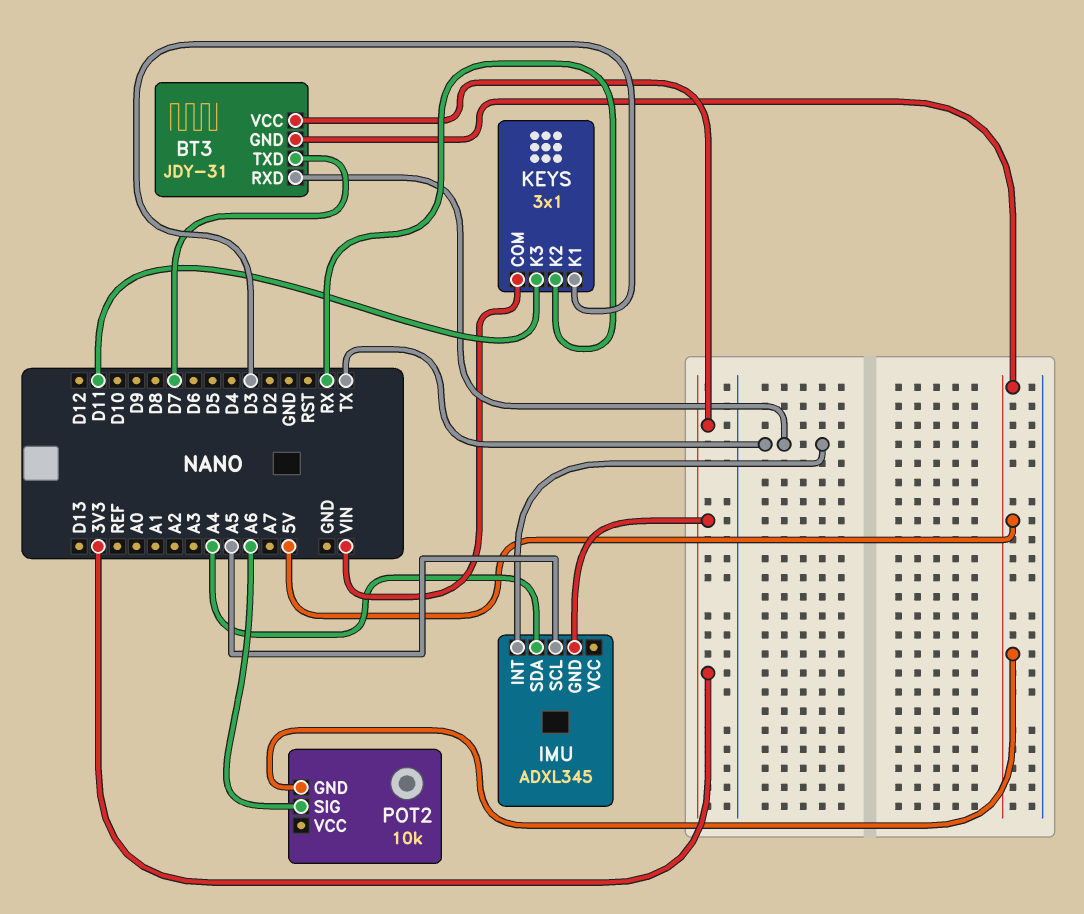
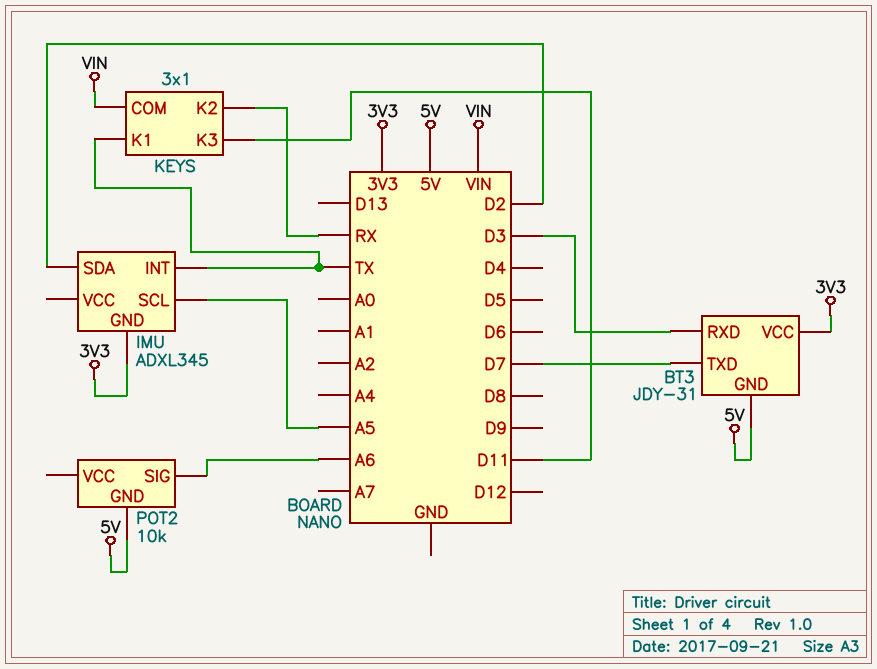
BT3 pin RXD: TX -> D3
IMU pin SDA: A4 -> D2
KEYS pin K1: D3 -> TX

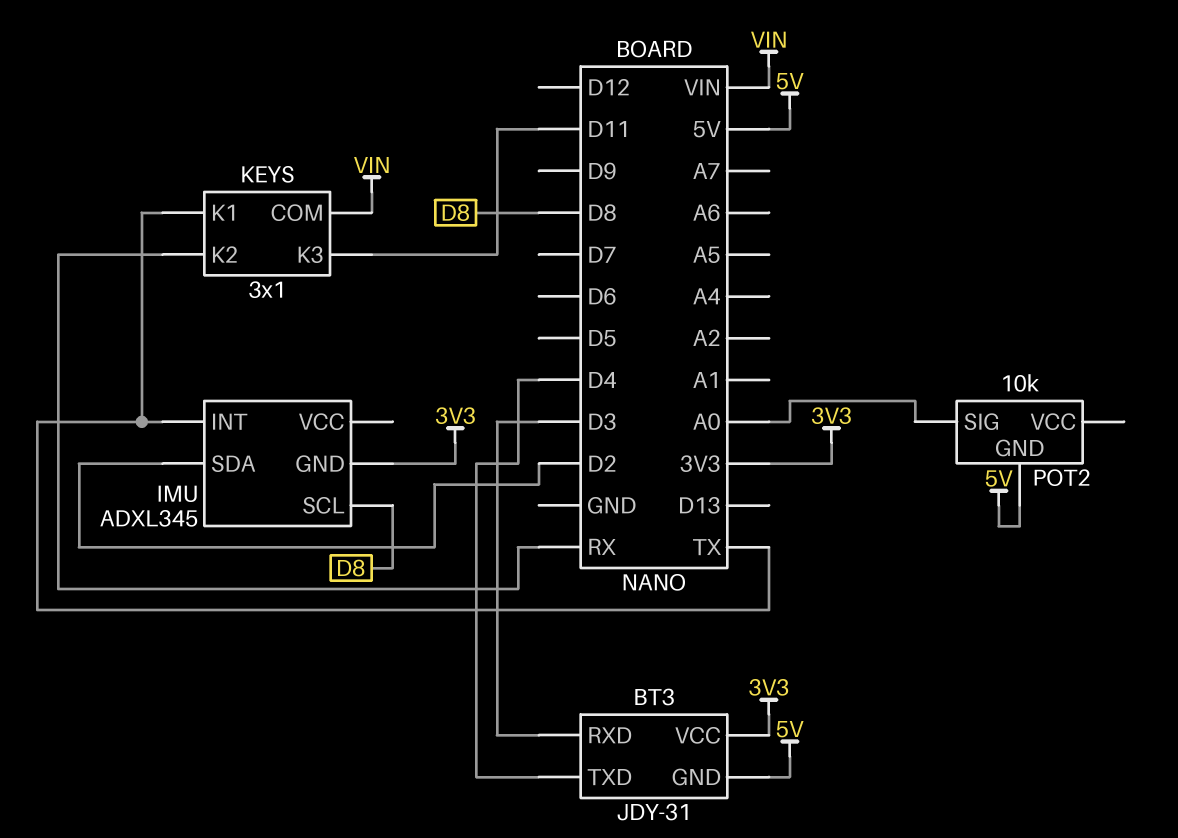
BT3 pin TXD: D7 -> D4
IMU pin SCL: A5 -> D8
POT2 pin SIG: A6 -> A0

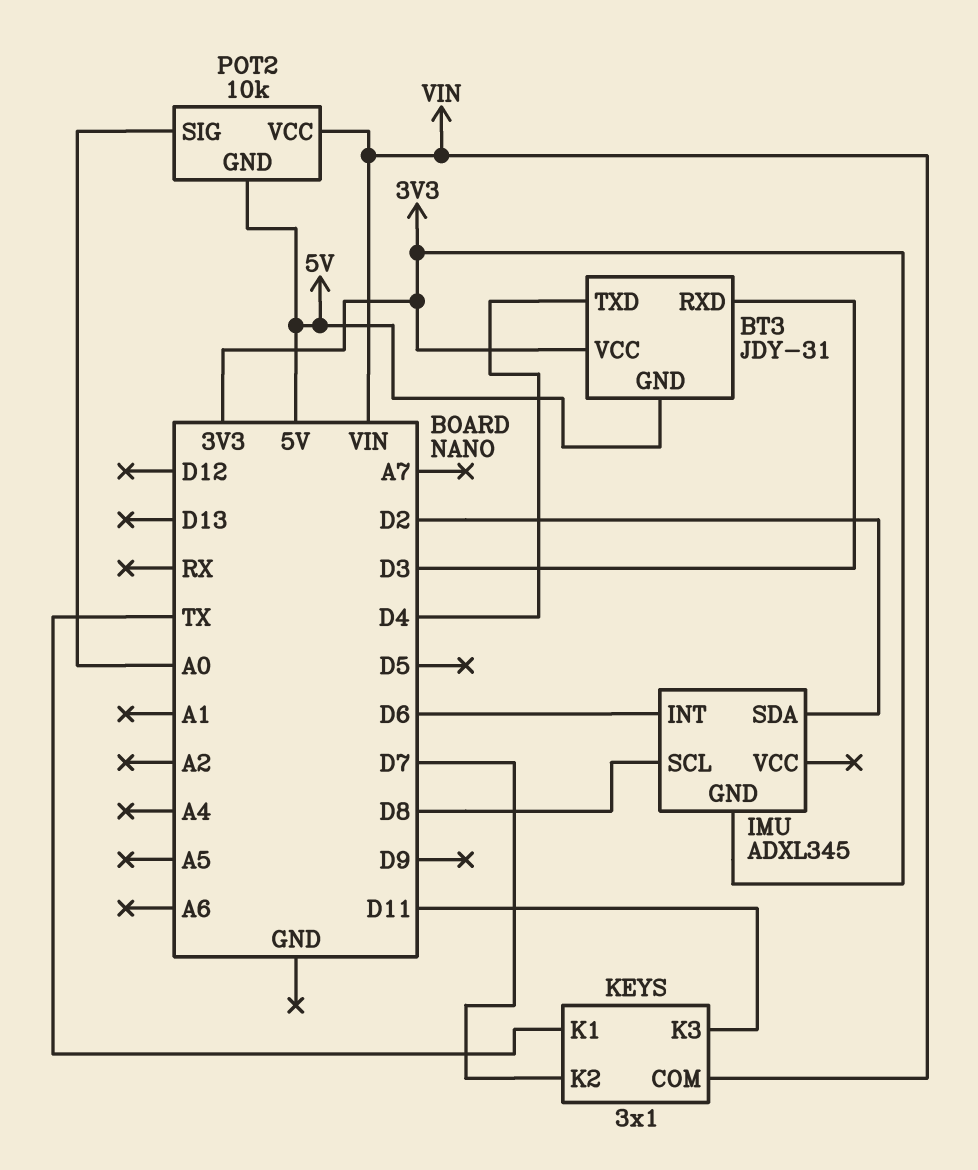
IMU pin INT: TX -> D6
KEYS pin K2: RX -> D7
POT2 pin VCC: none -> VIN

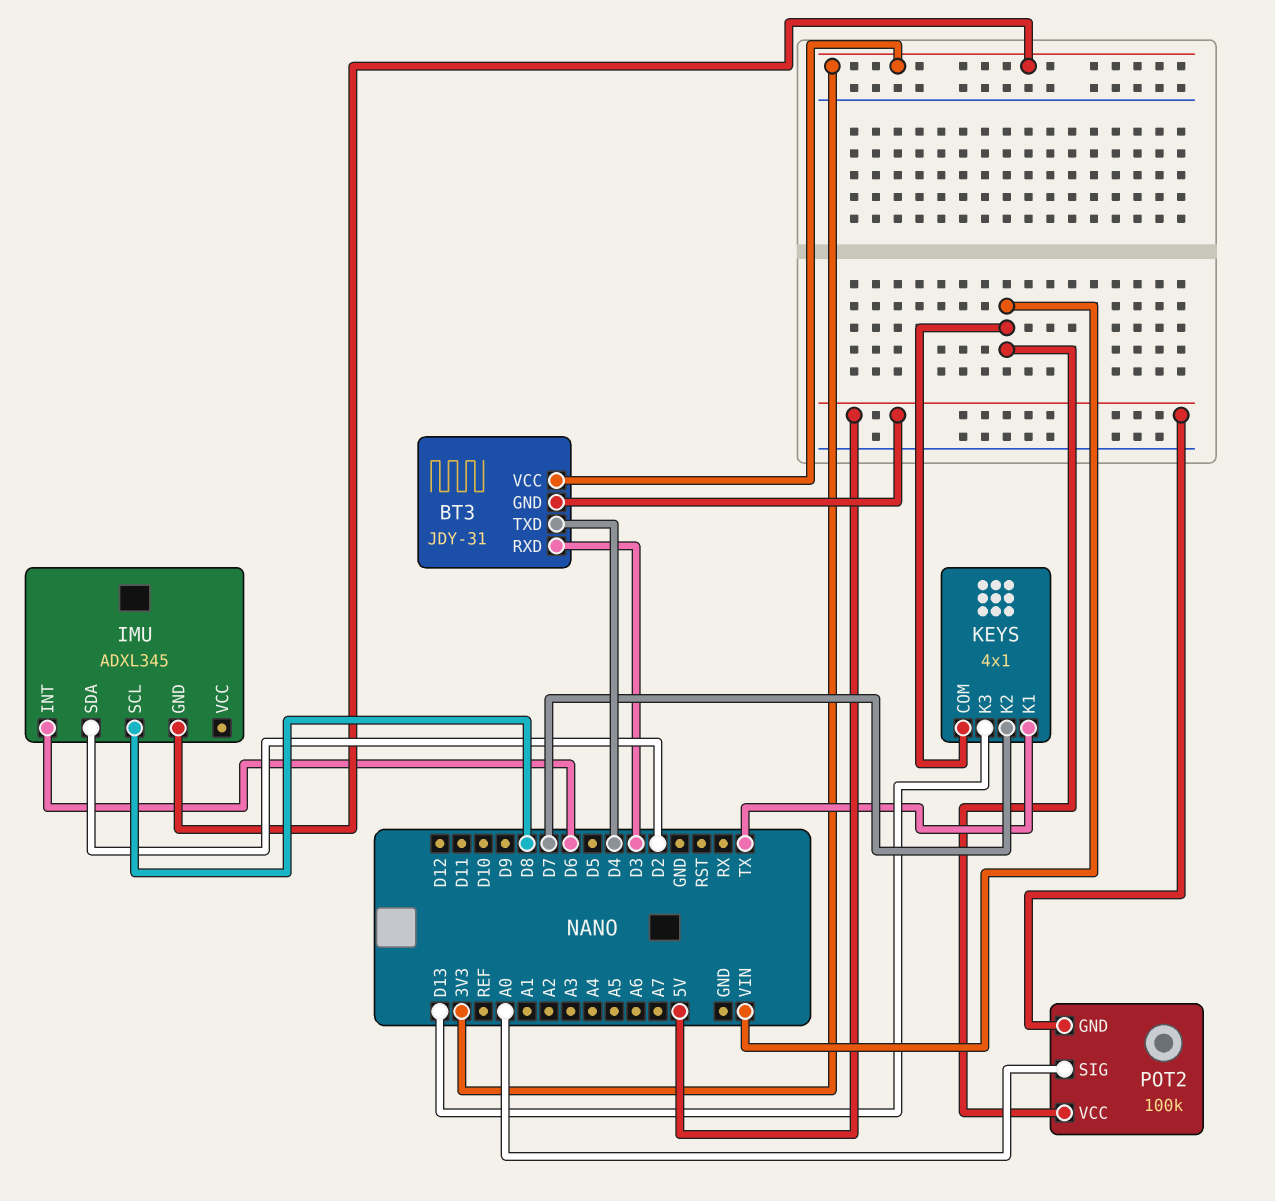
KEYS: 3x1 -> 4x1
KEYS pin K3: D11 -> D13
POT2: 10k -> 100k

